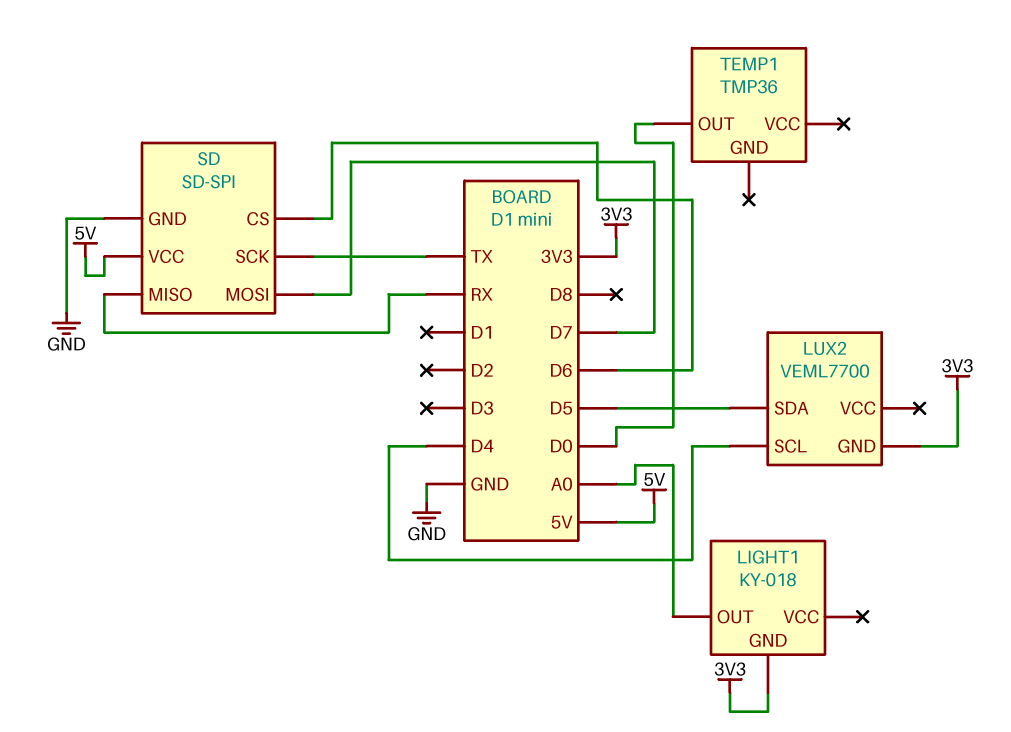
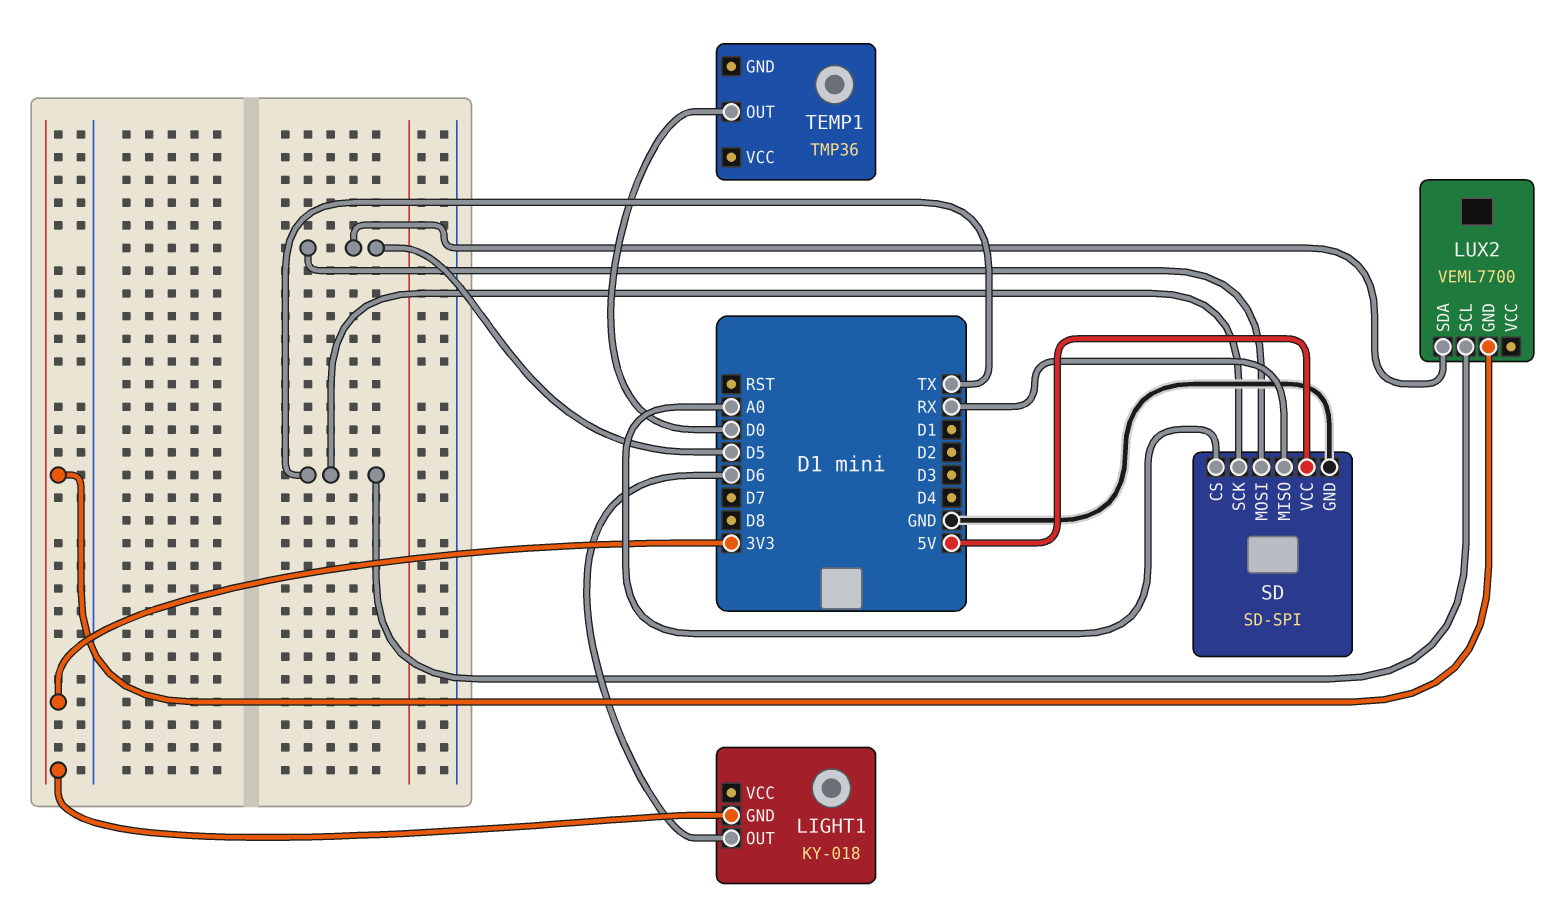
LIGHT1 pin OUT: A0 -> D6
LUX2 pin SCL: D4 -> TX
SD pin CS: D6 -> A0
SD pin MOSI: D7 -> D5

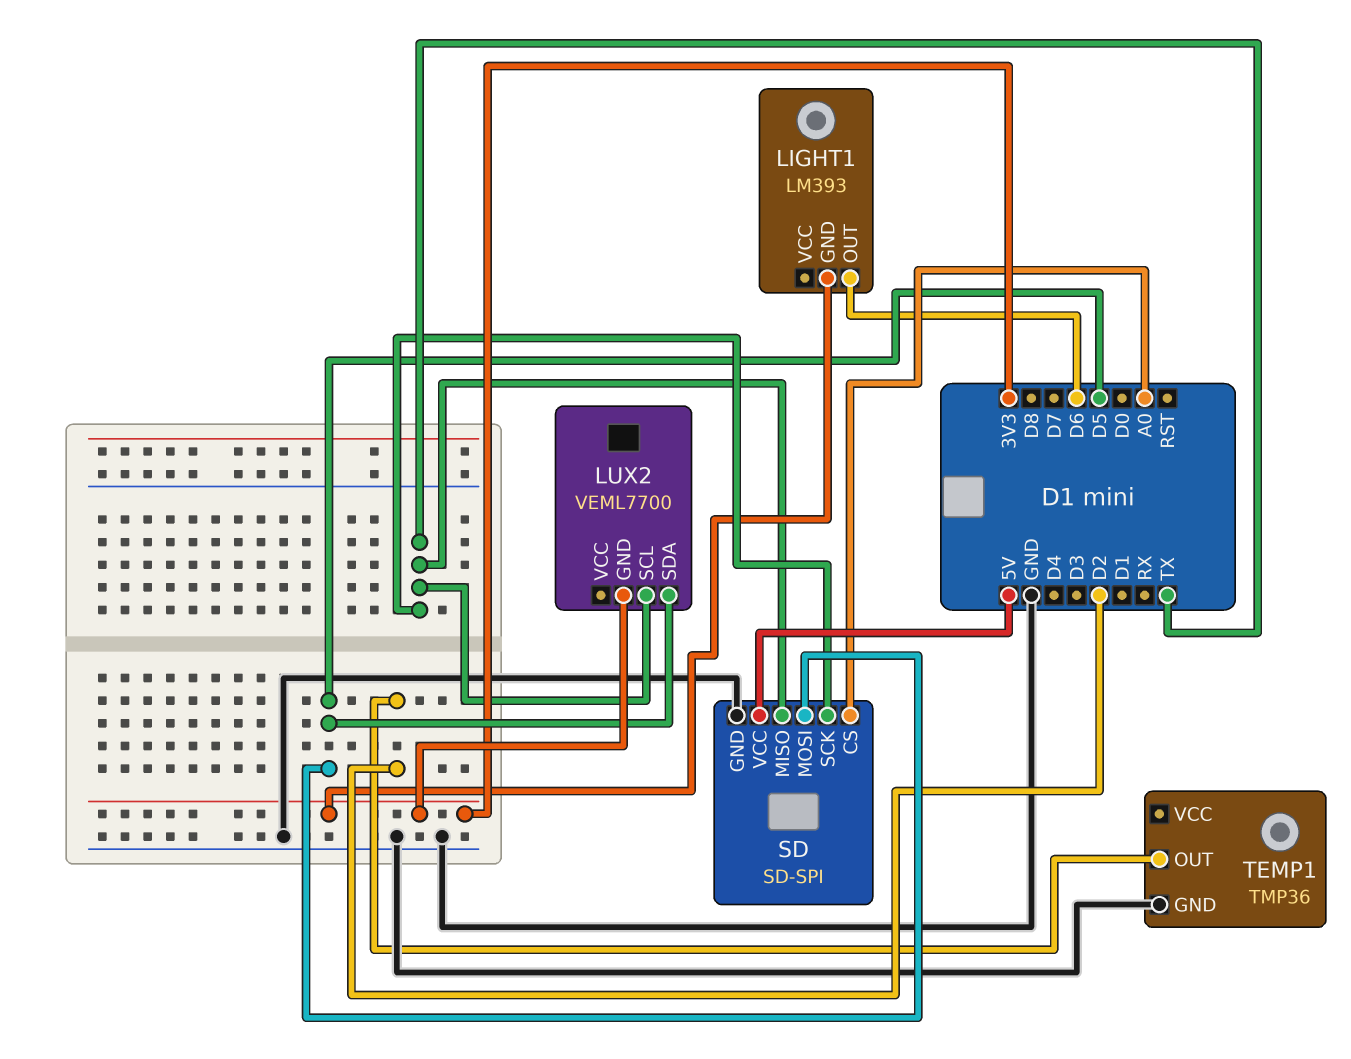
LIGHT1: KY-018 -> LM393
SD pin MISO: RX -> TX
TEMP1 pin GND: none -> GND
TEMP1 pin OUT: D0 -> D2

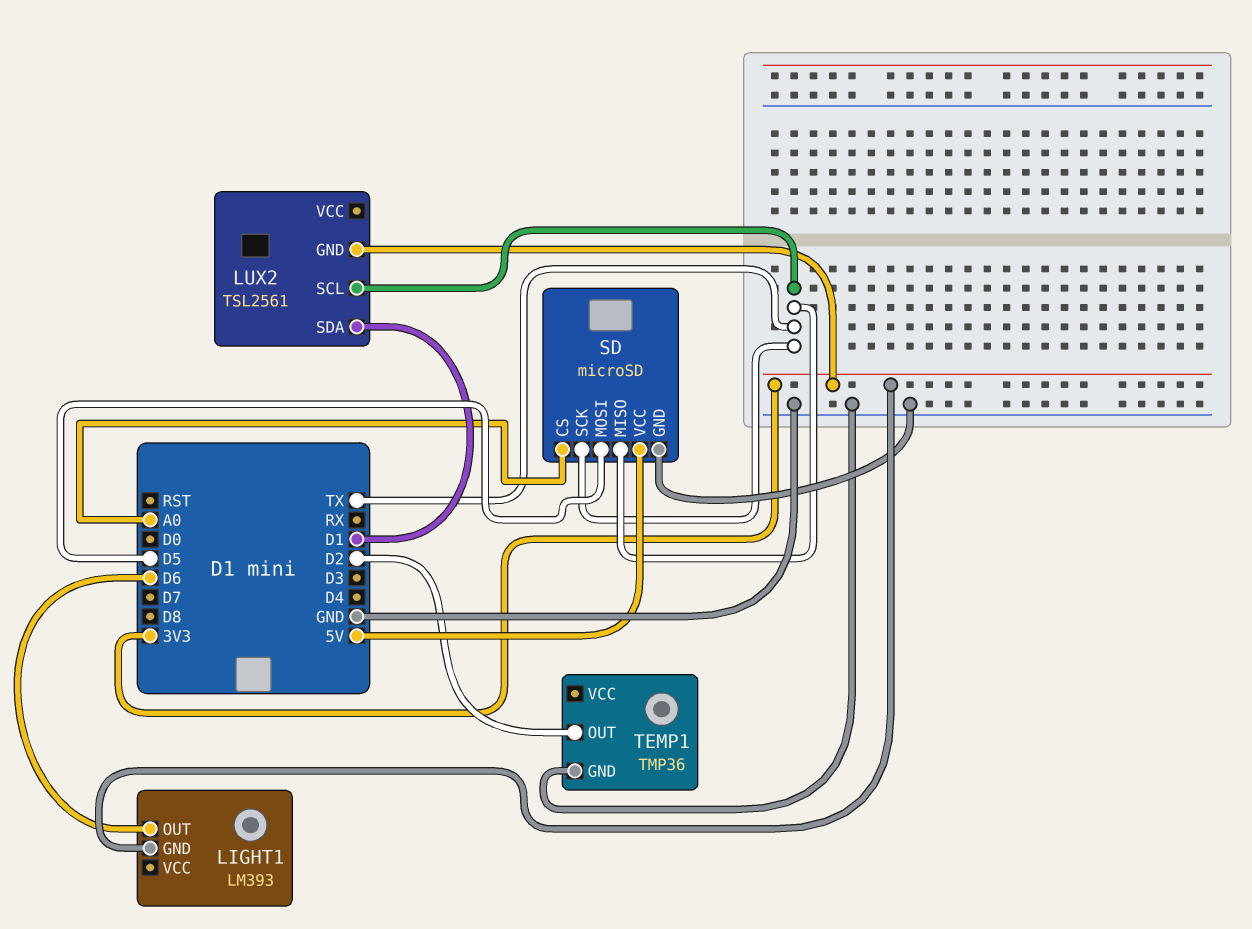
LUX2: VEML7700 -> TSL2561
LUX2 pin SDA: D5 -> D1
SD: SD-SPI -> microSD

